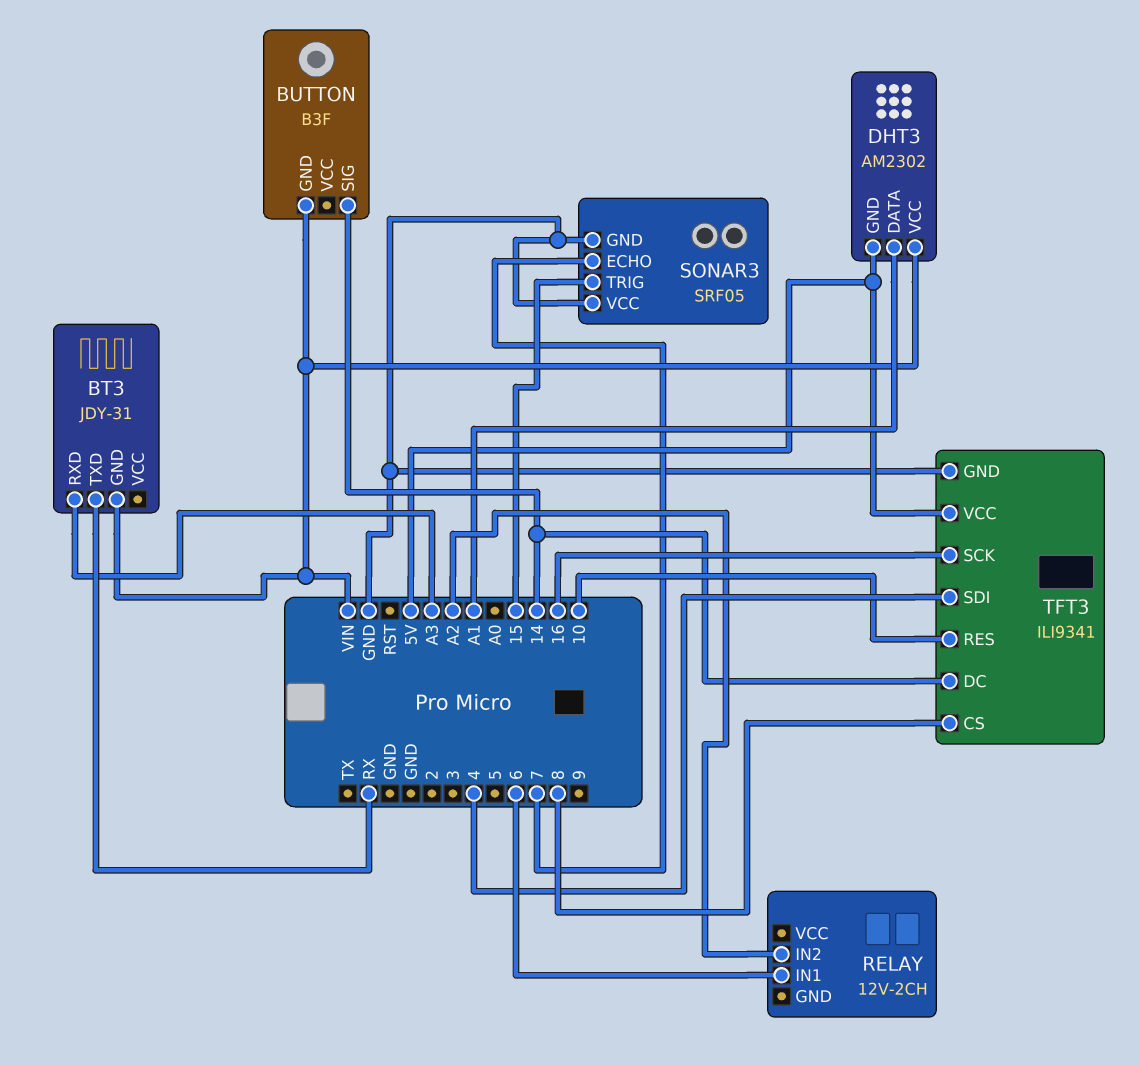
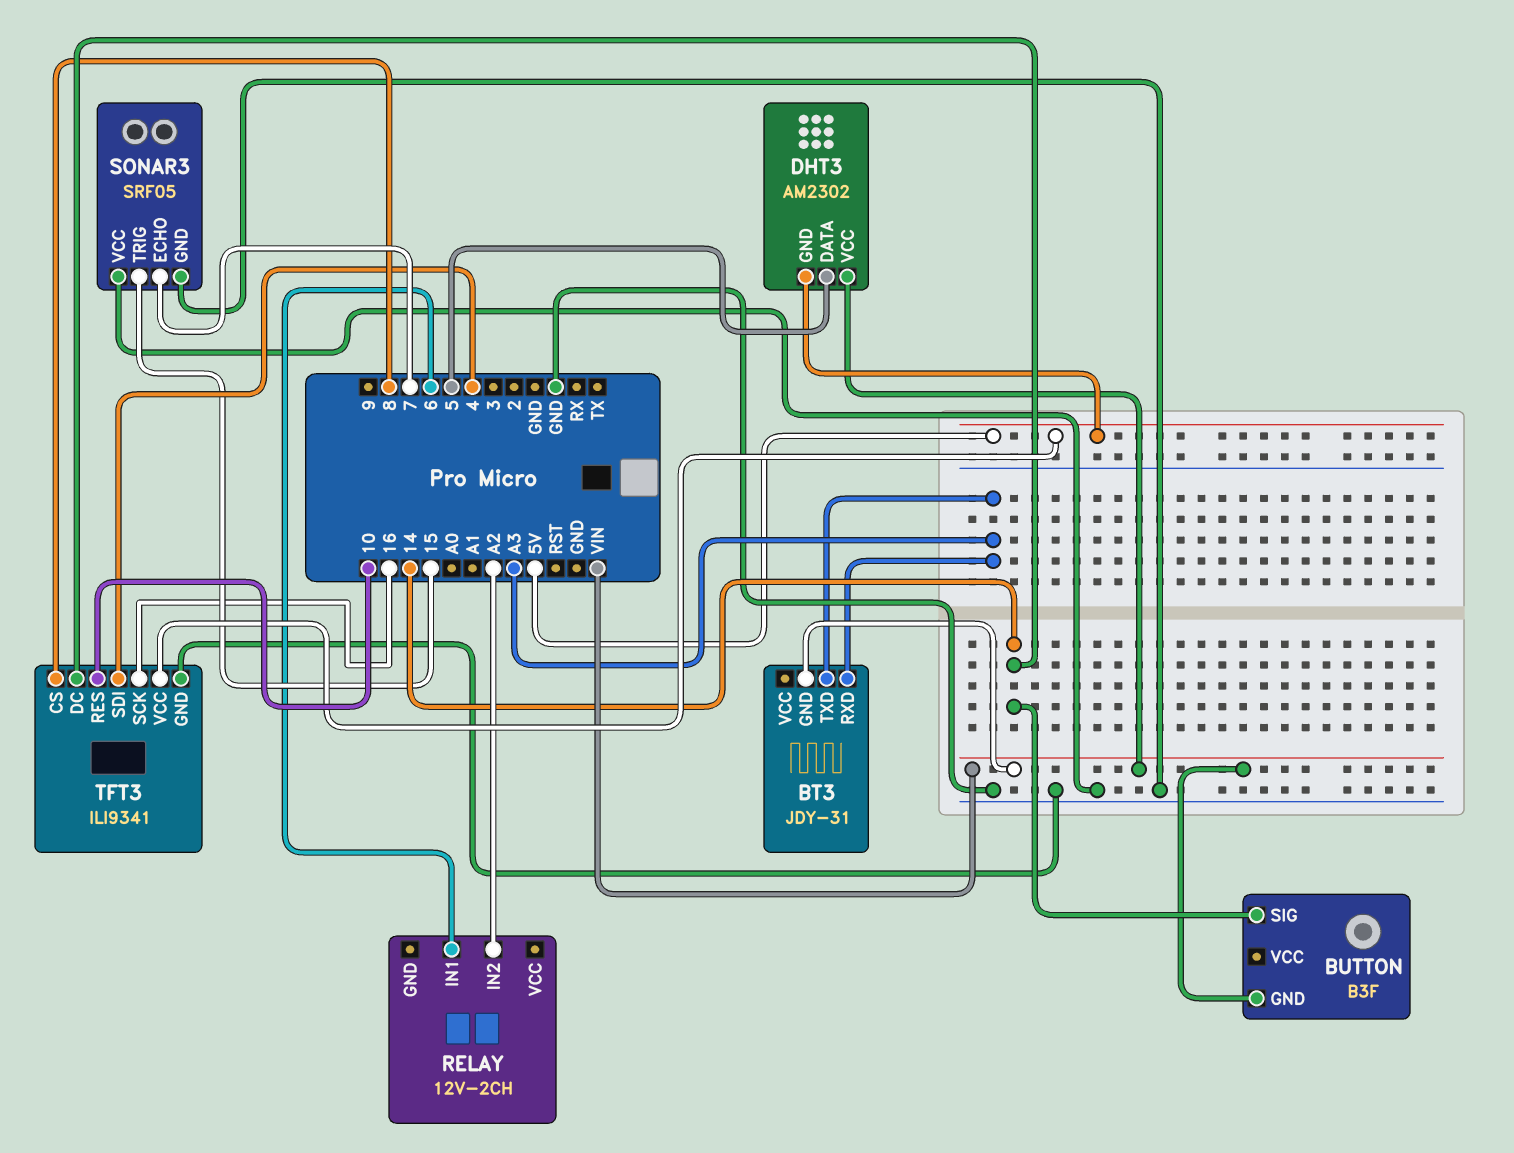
BT3 pin TXD: RX -> A3
DHT3 pin DATA: A1 -> 5

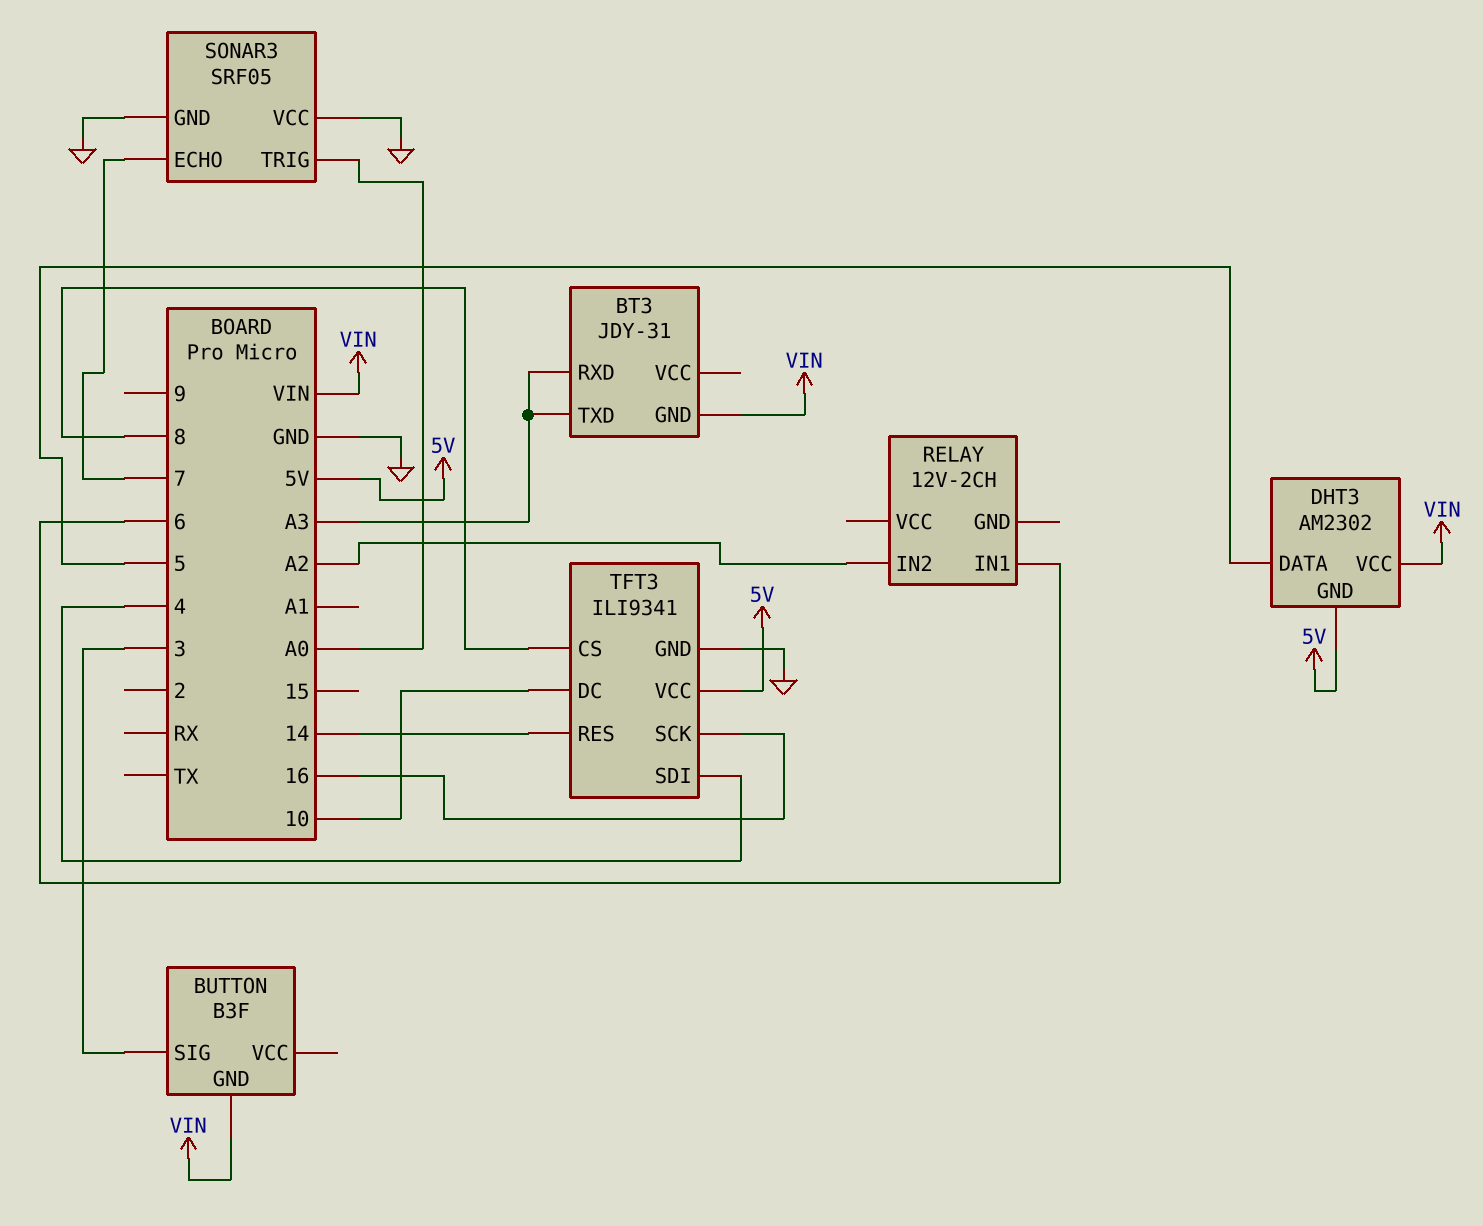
BUTTON pin SIG: 14 -> 3
SONAR3 pin TRIG: 15 -> A0
TFT3 pin DC: 14 -> 10
TFT3 pin RES: 10 -> 14

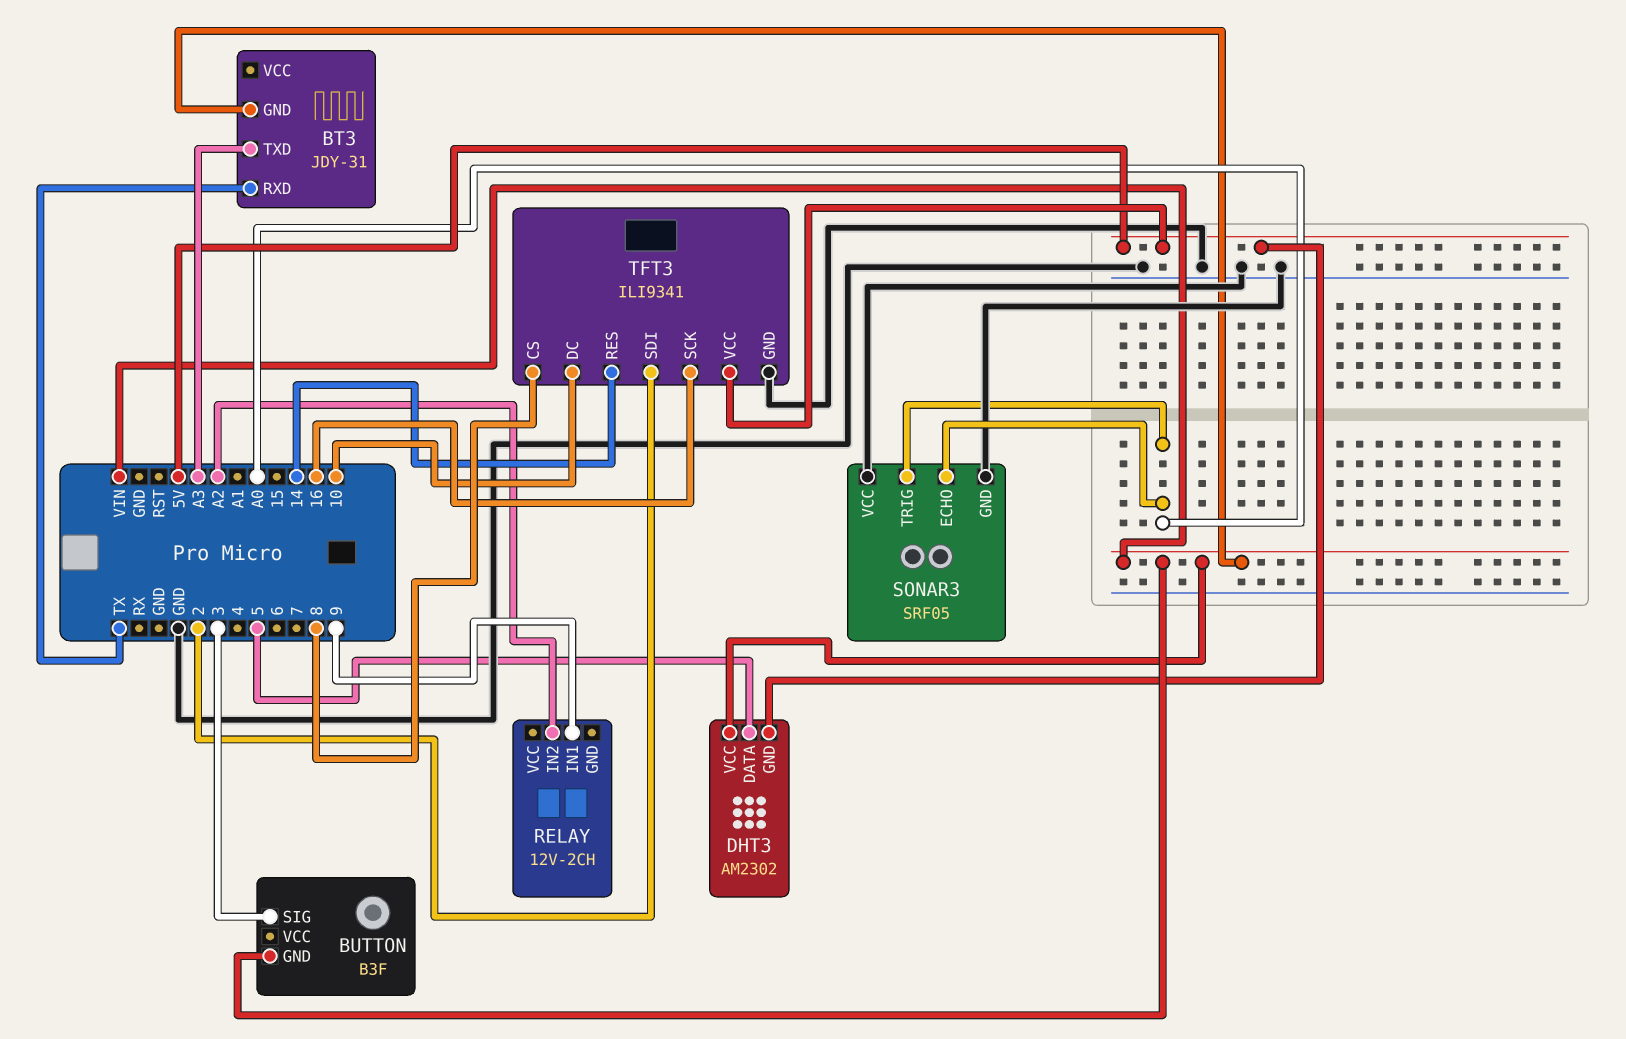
BT3 pin RXD: A3 -> TX
RELAY pin IN1: 6 -> 9
SONAR3 pin ECHO: 7 -> A0
TFT3 pin SDI: 4 -> 2

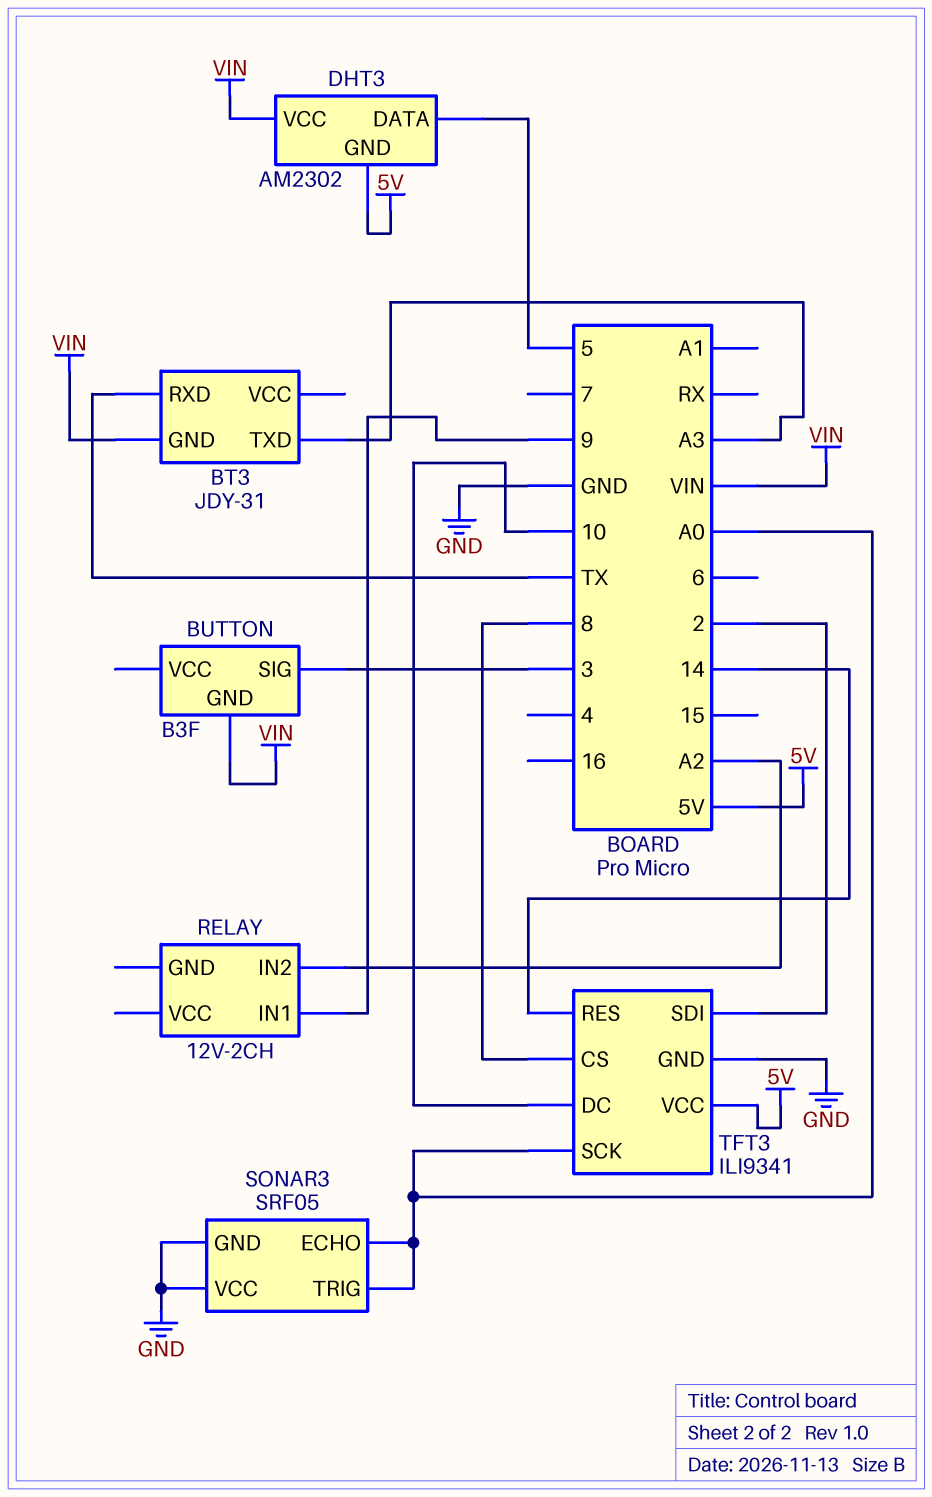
TFT3 pin SCK: 16 -> A0

